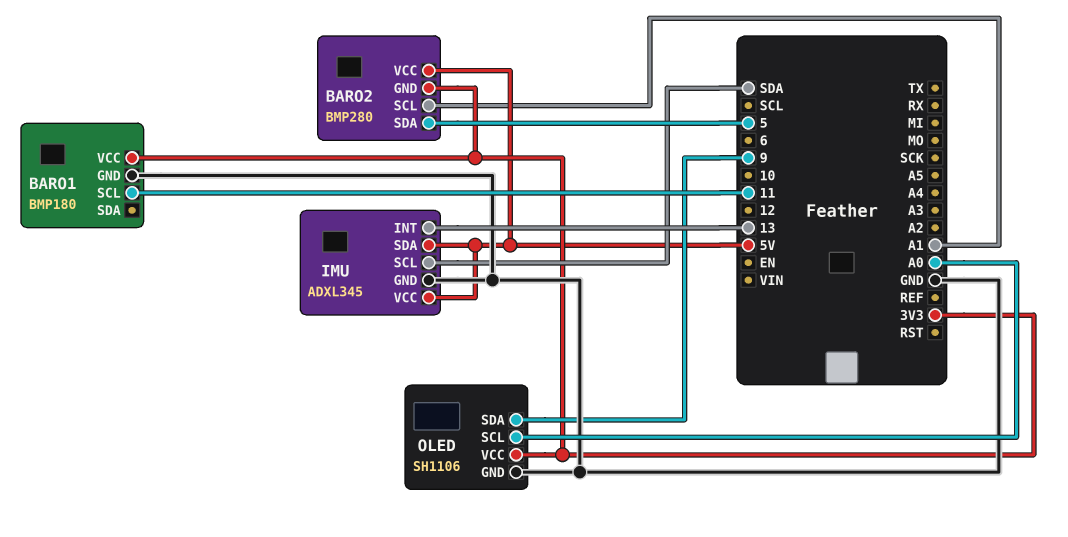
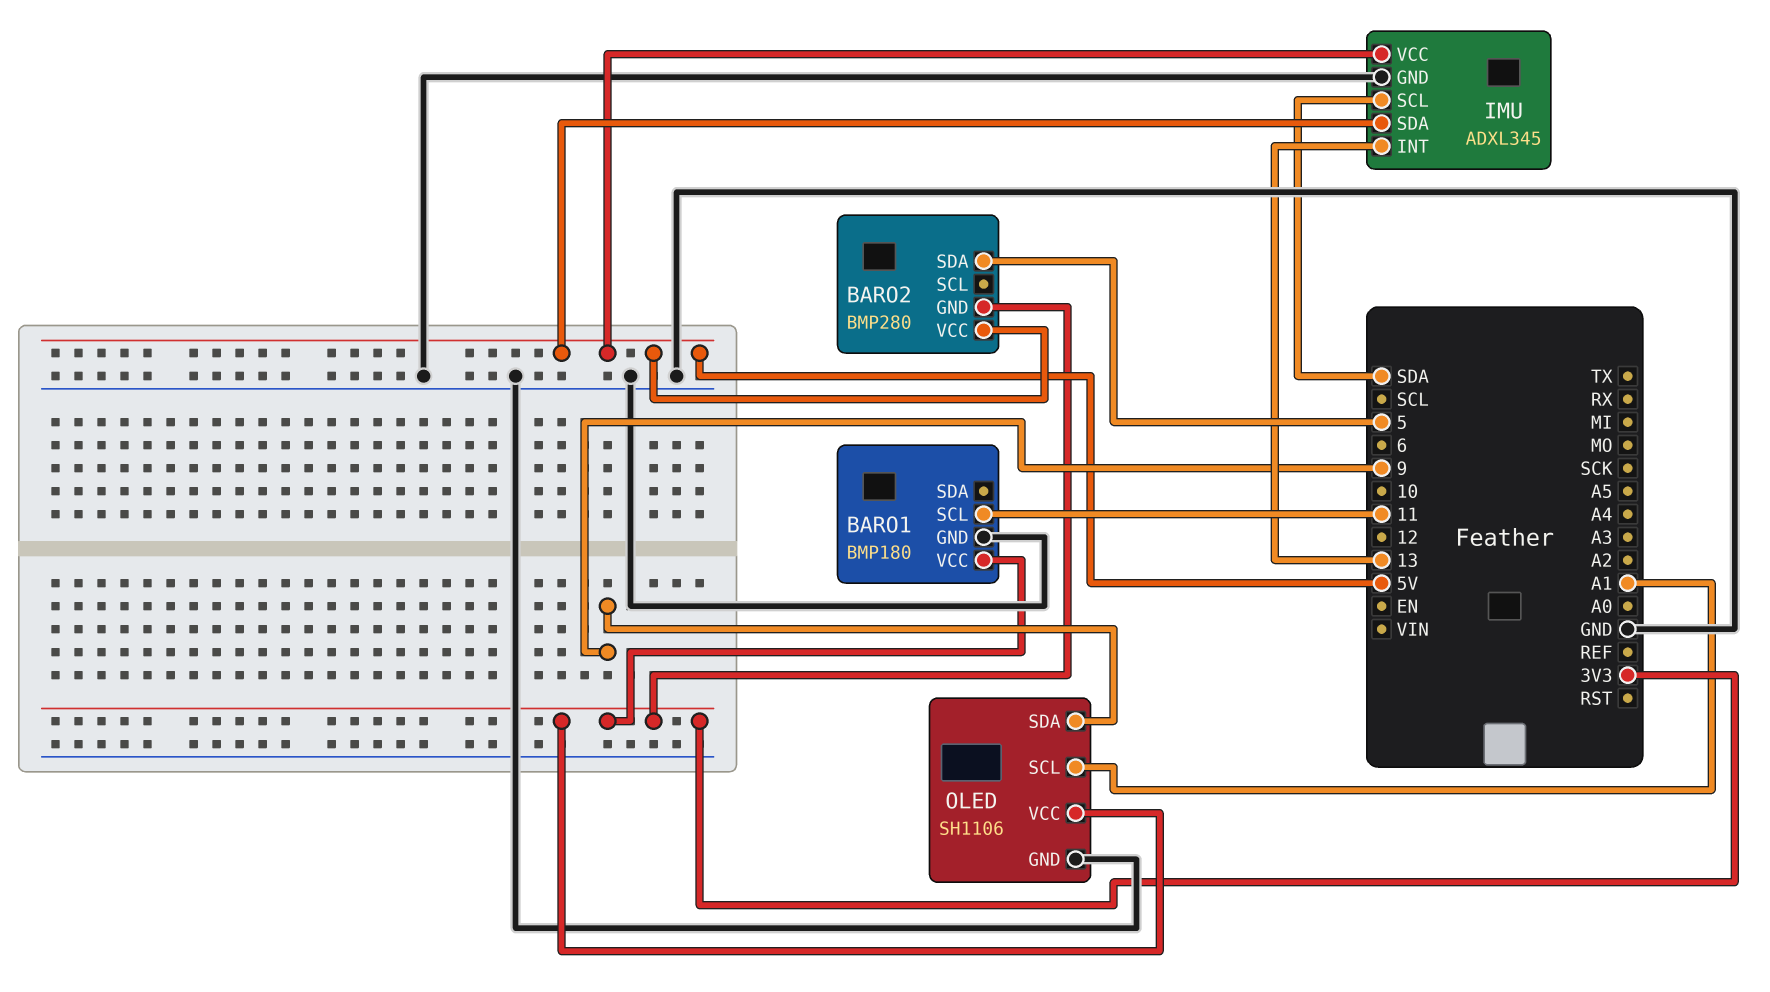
BARO2 pin SCL: A1 -> none
OLED pin SCL: A0 -> A1

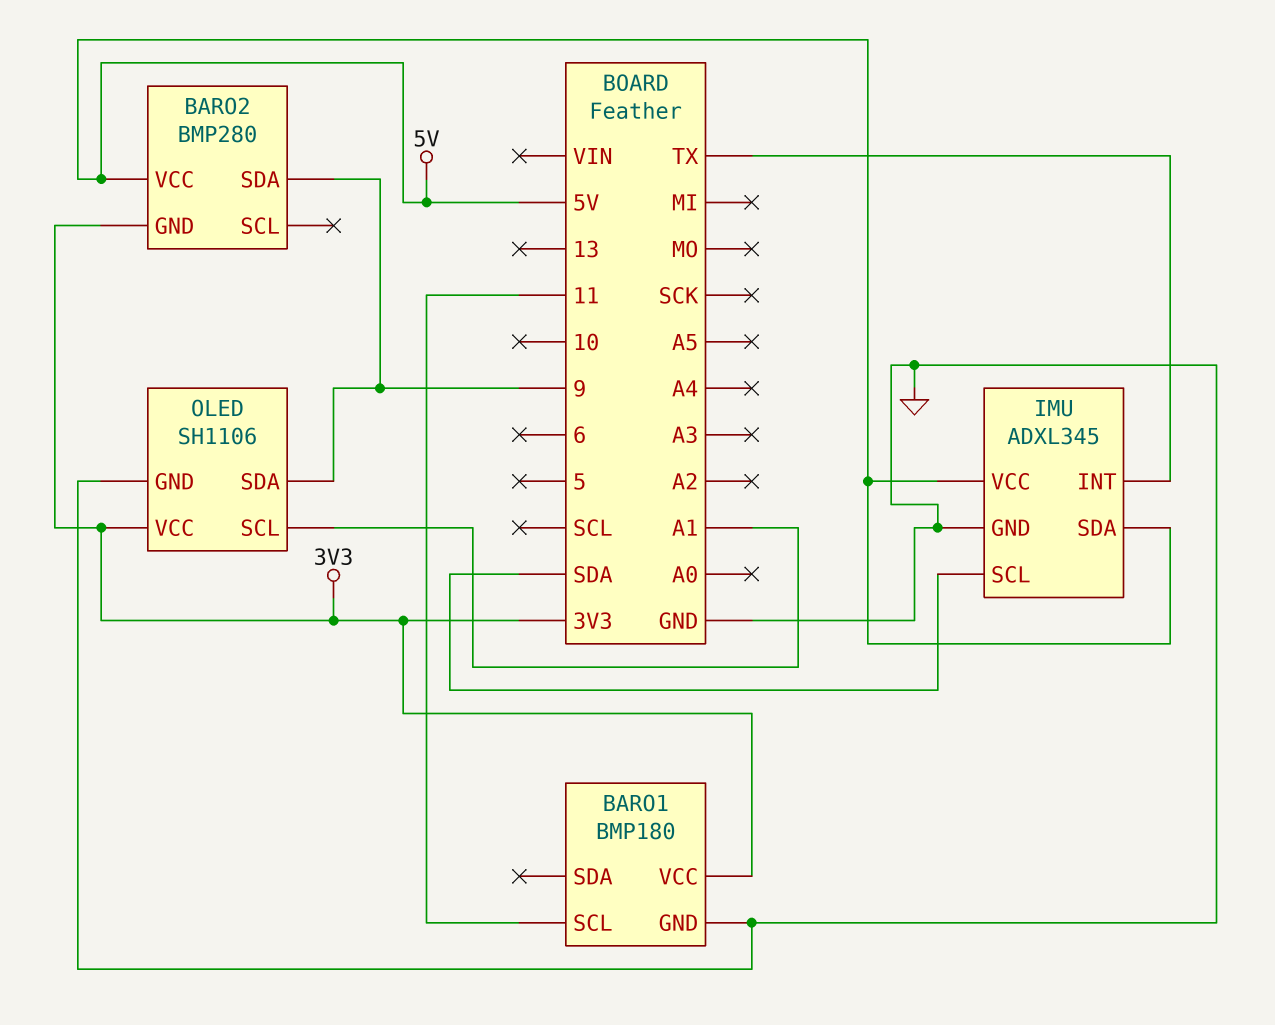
BARO2 pin SDA: 5 -> 9
IMU pin INT: 13 -> TX

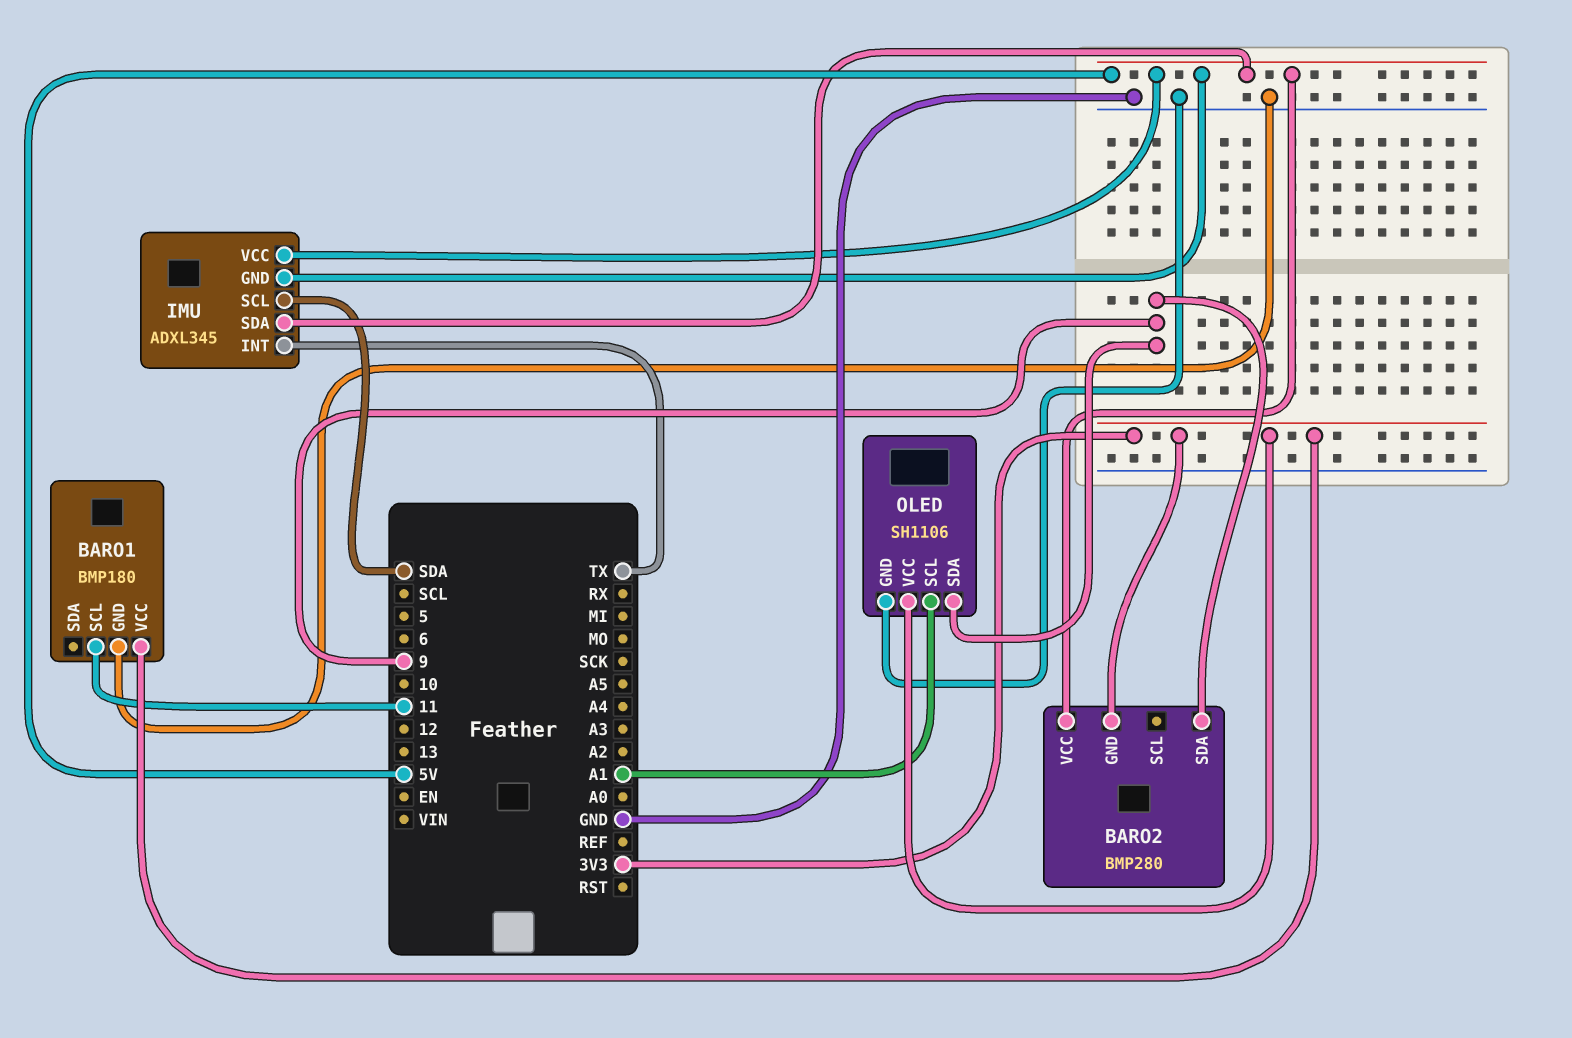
IMU pin GND: GND -> 5V

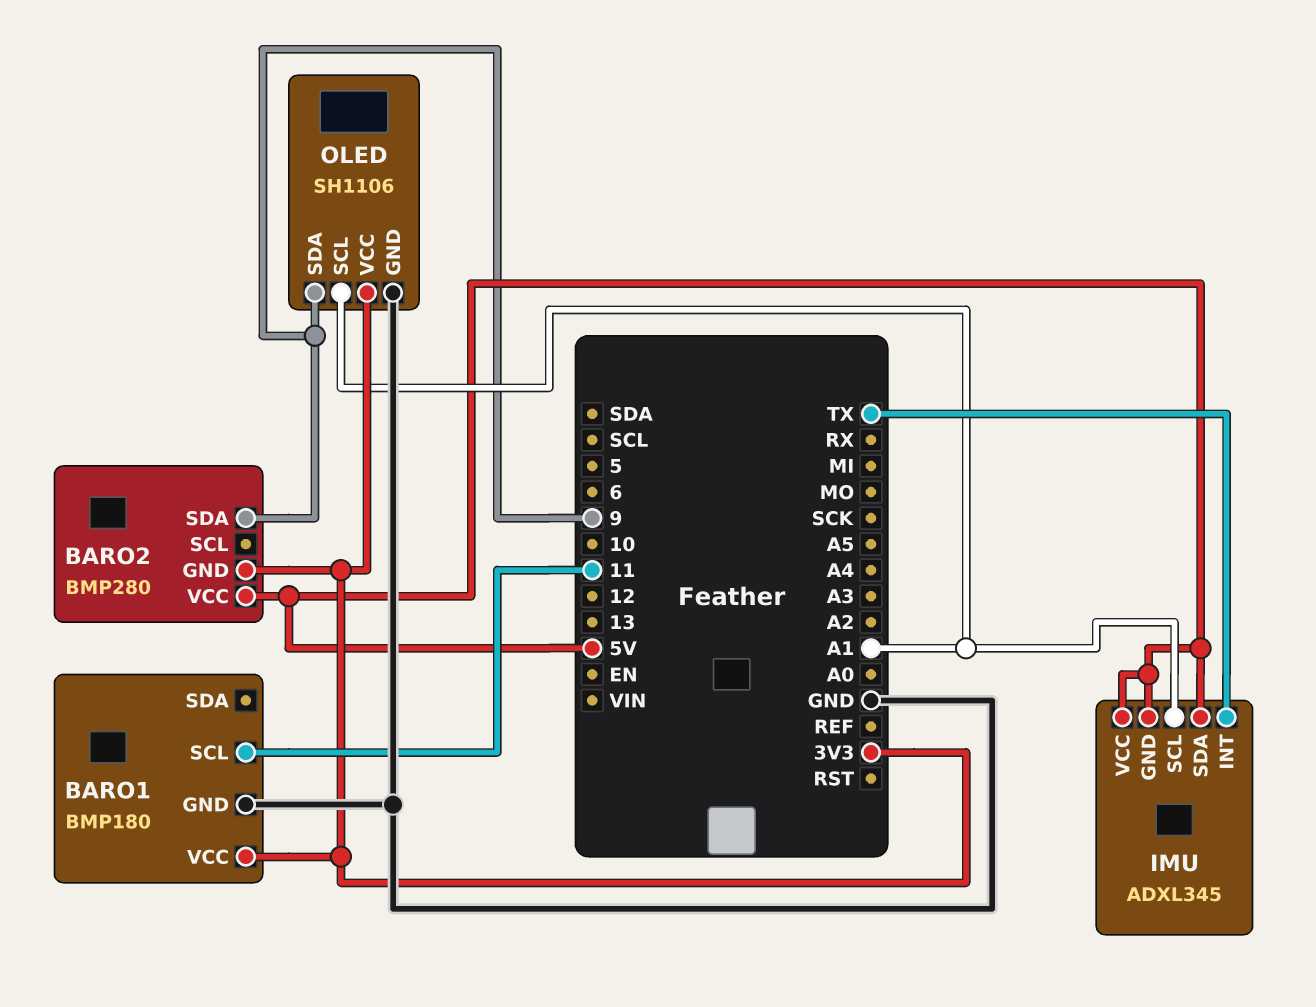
IMU pin SCL: SDA -> A1

